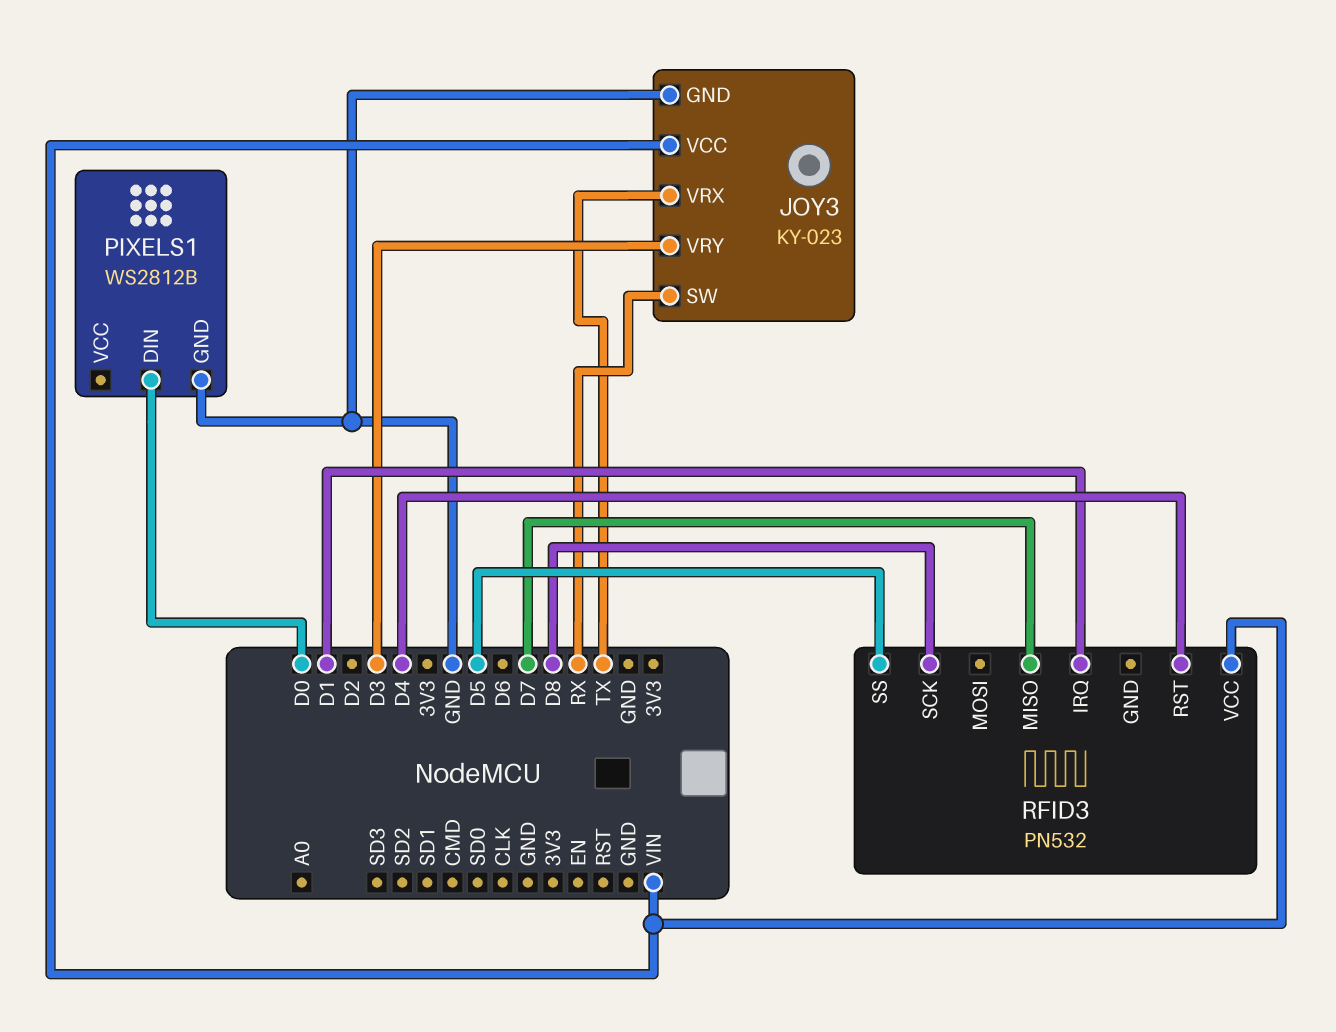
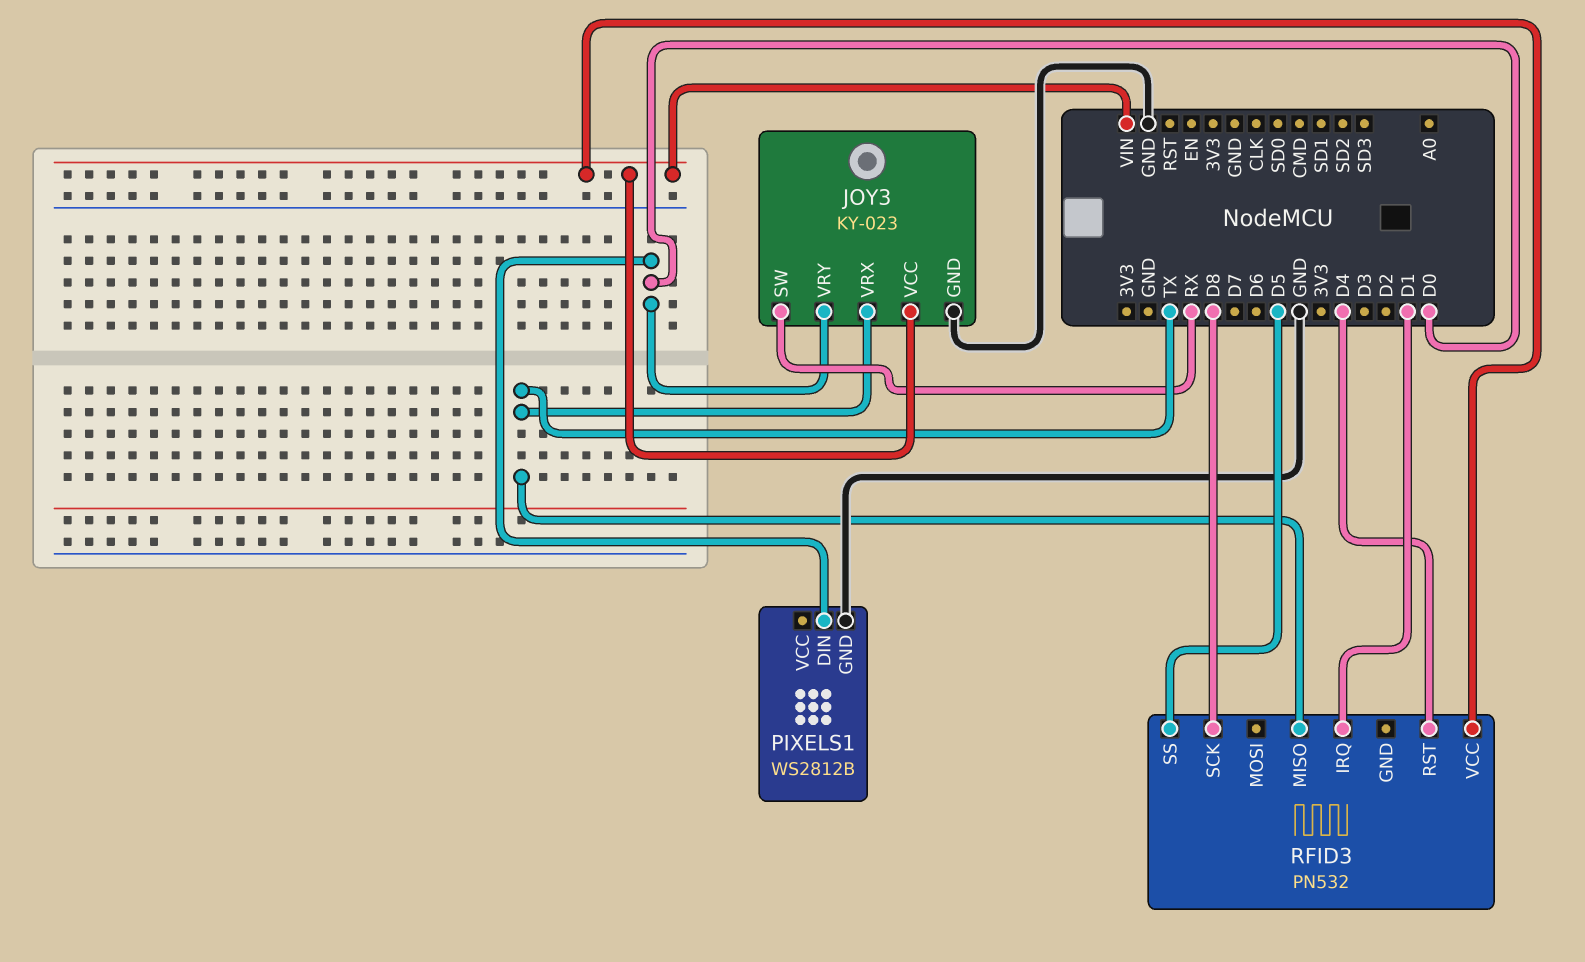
JOY3 pin VRY: D3 -> D0
RFID3 pin MISO: D7 -> TX

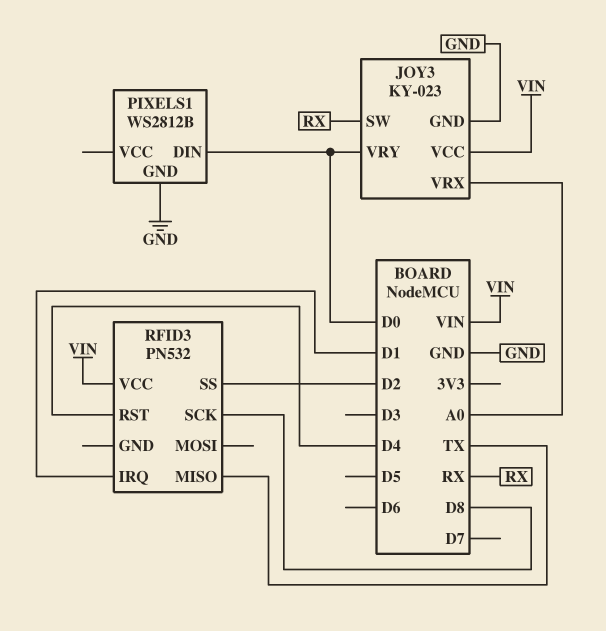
JOY3 pin VRX: TX -> A0
RFID3 pin SS: D5 -> D2

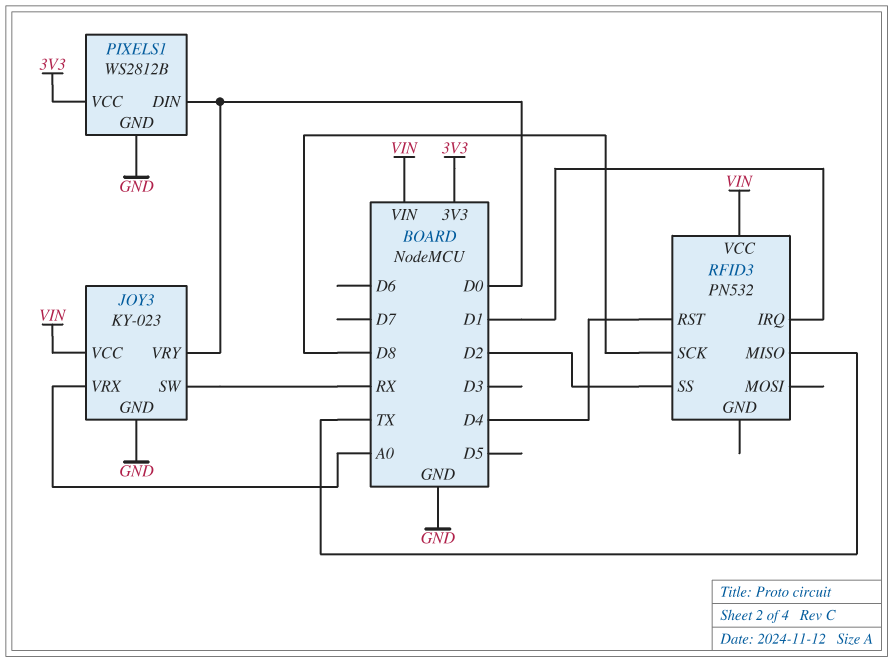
PIXELS1 pin VCC: none -> 3V3

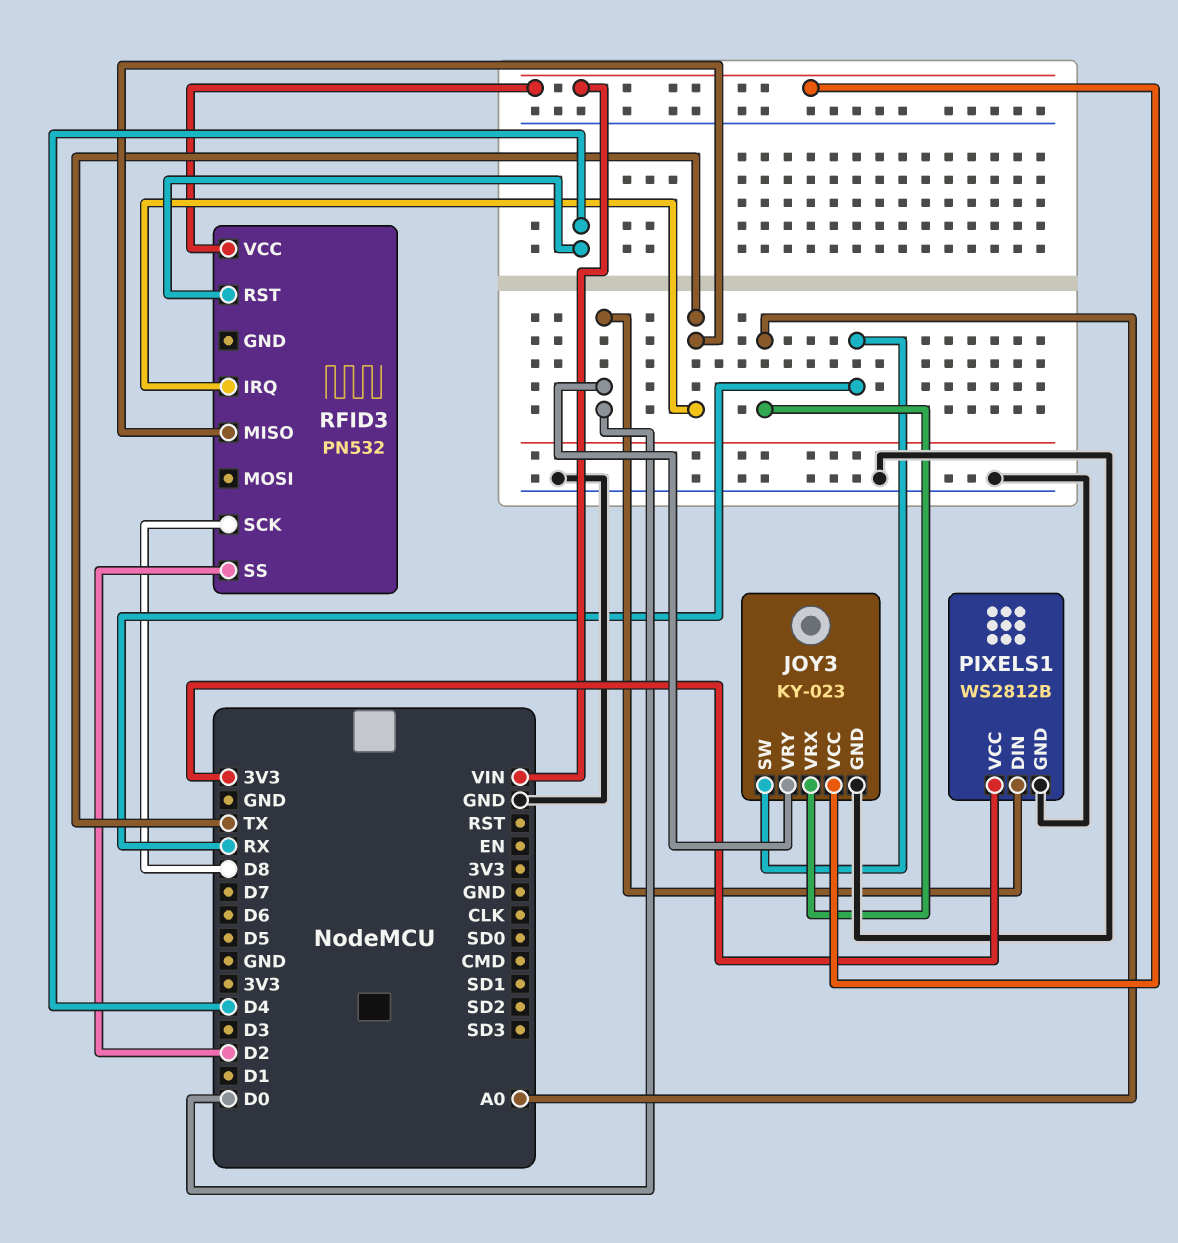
RFID3 pin IRQ: D1 -> TX

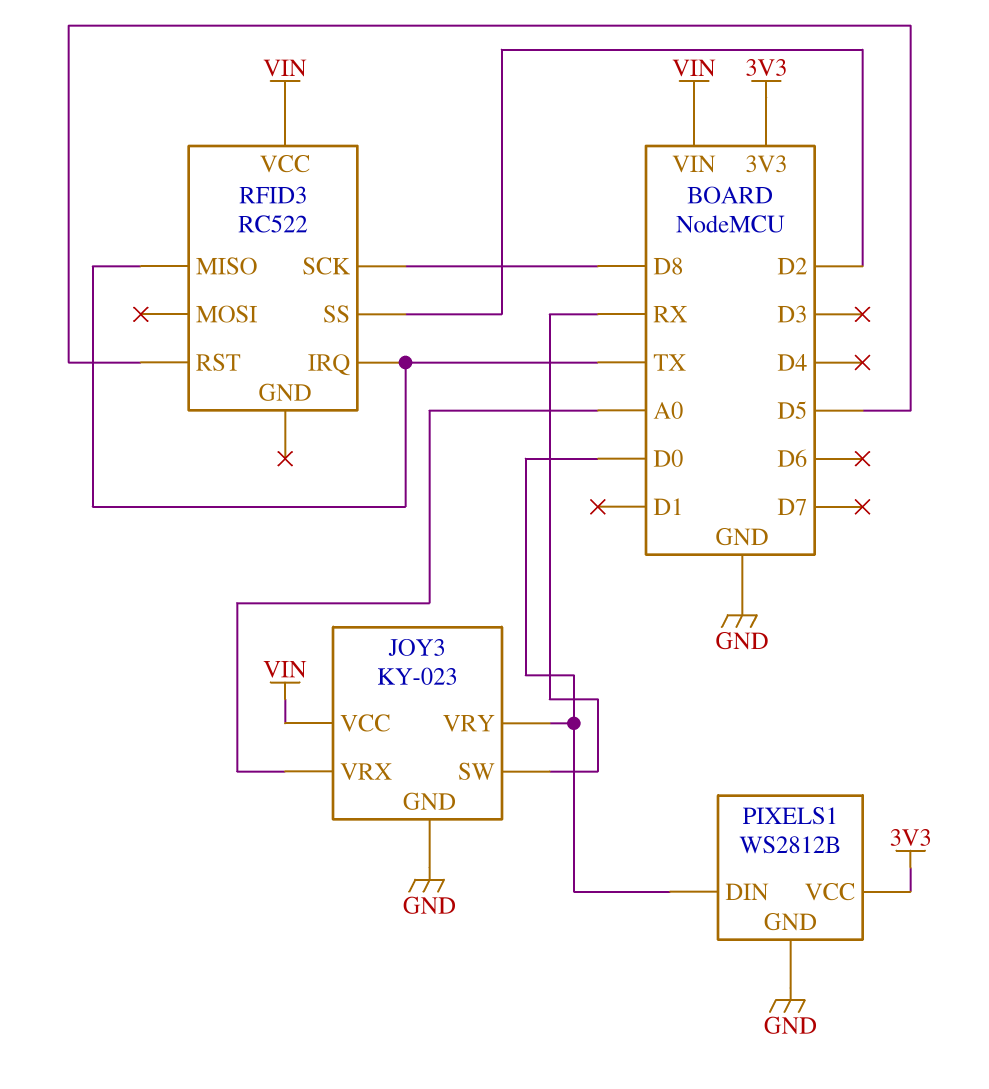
RFID3: PN532 -> RC522
RFID3 pin RST: D4 -> D5

